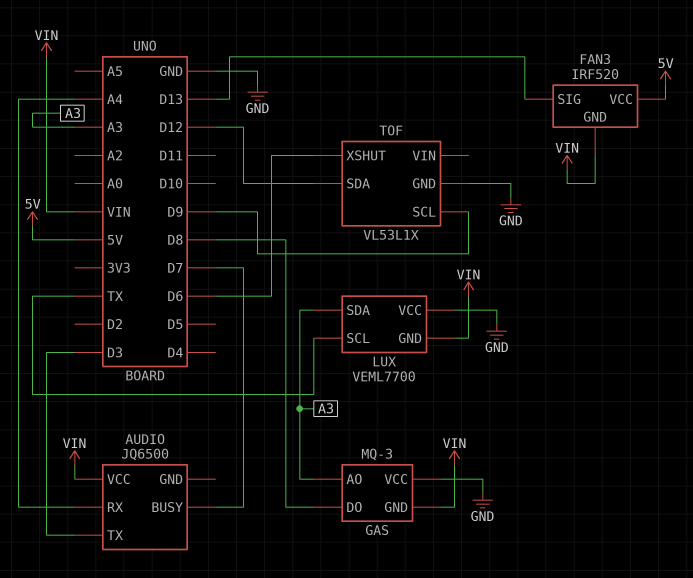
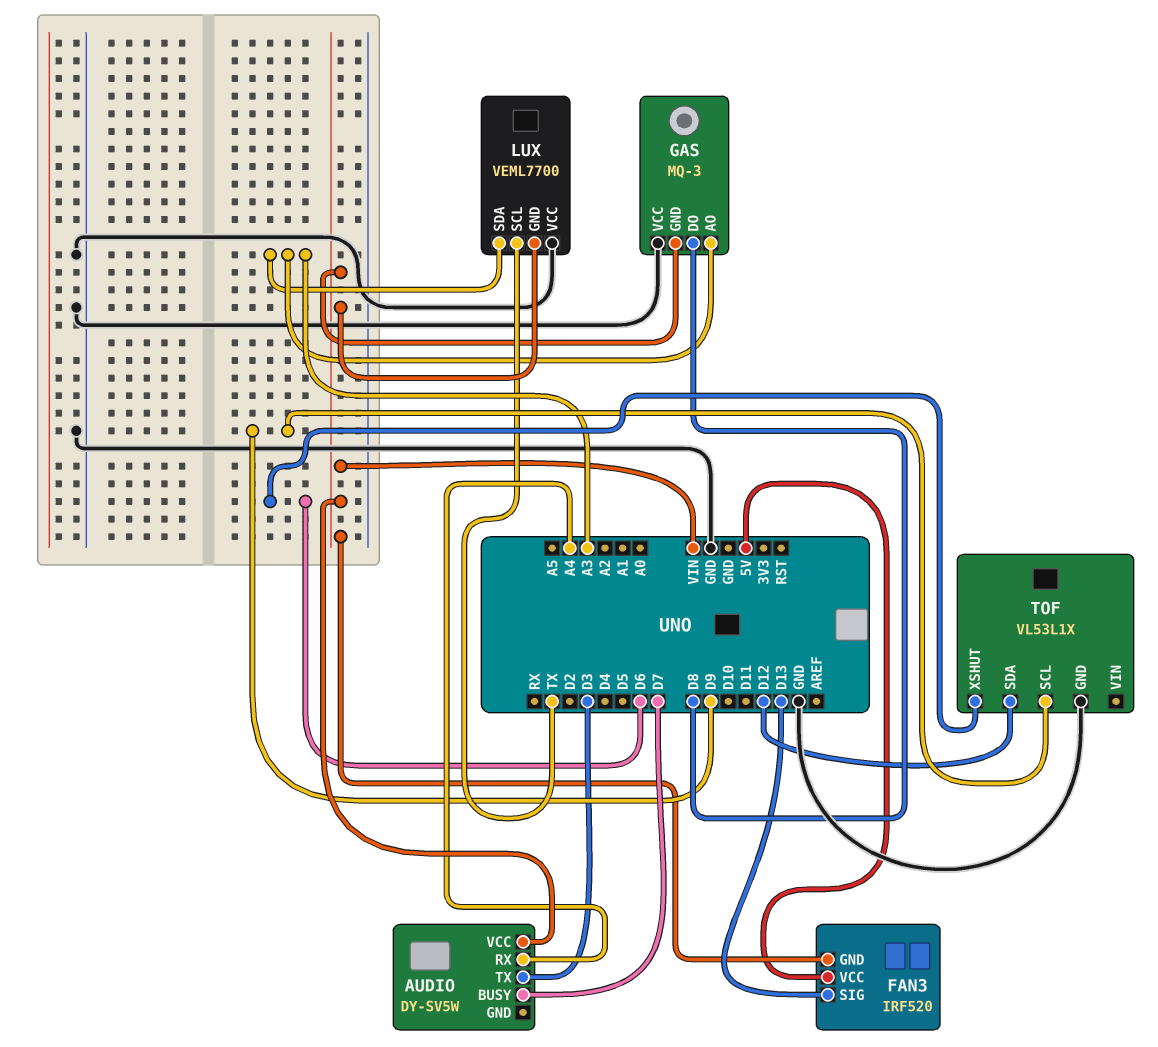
AUDIO: JQ6500 -> DY-SV5W

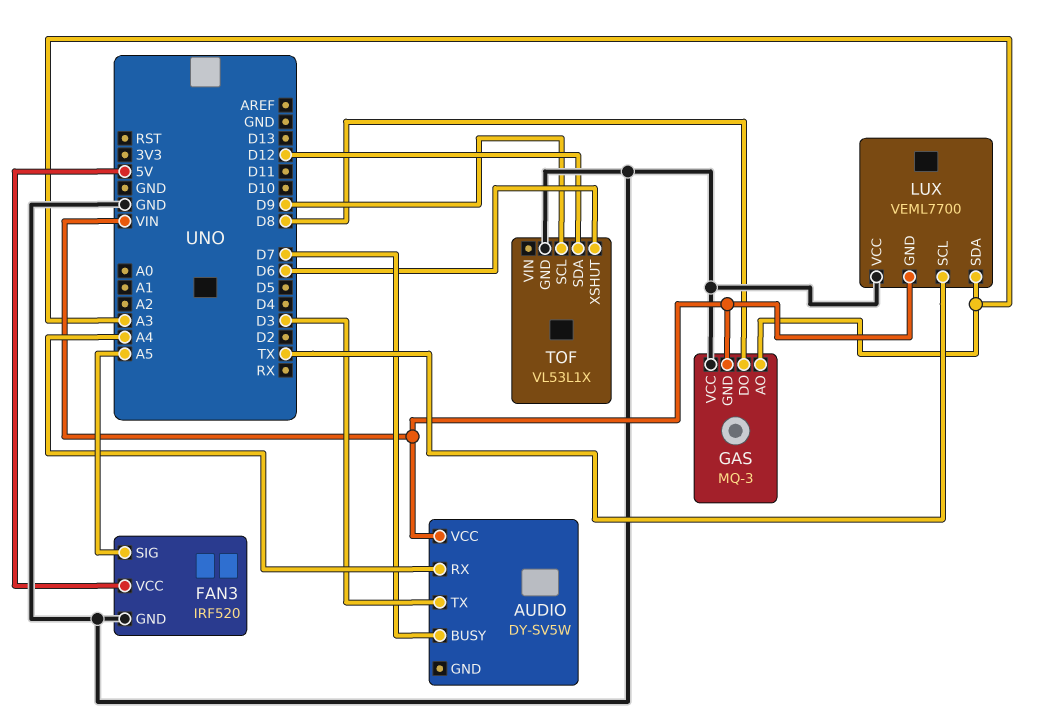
FAN3 pin GND: VIN -> GND
FAN3 pin SIG: D13 -> A5

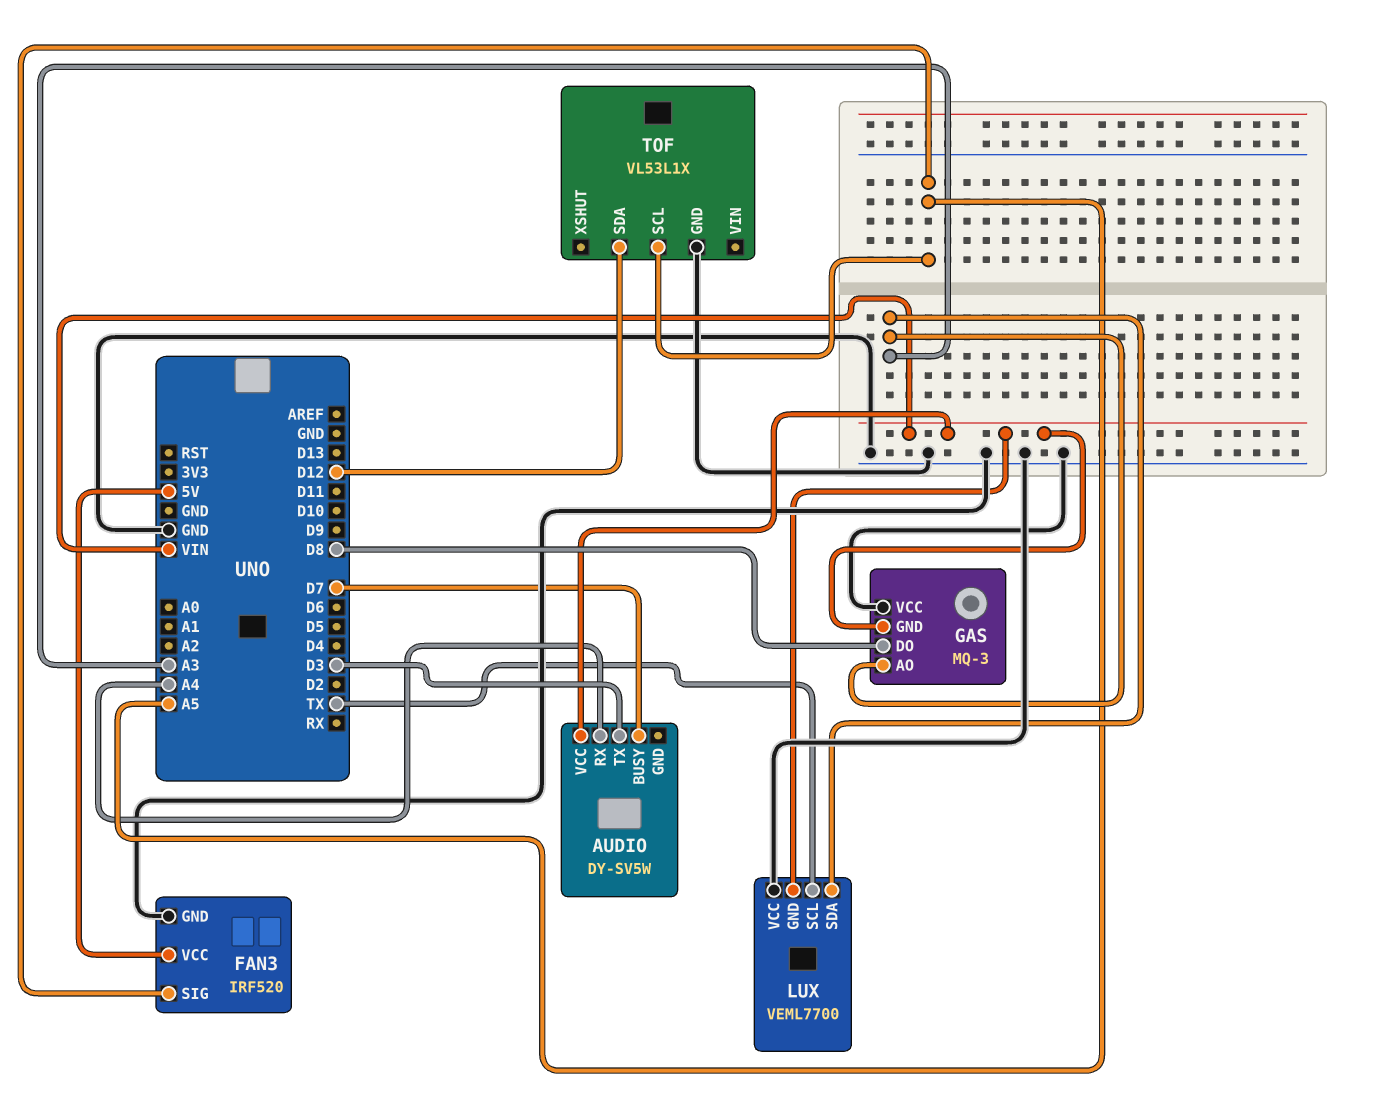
TOF pin SCL: D9 -> A5
TOF pin XSHUT: D6 -> none

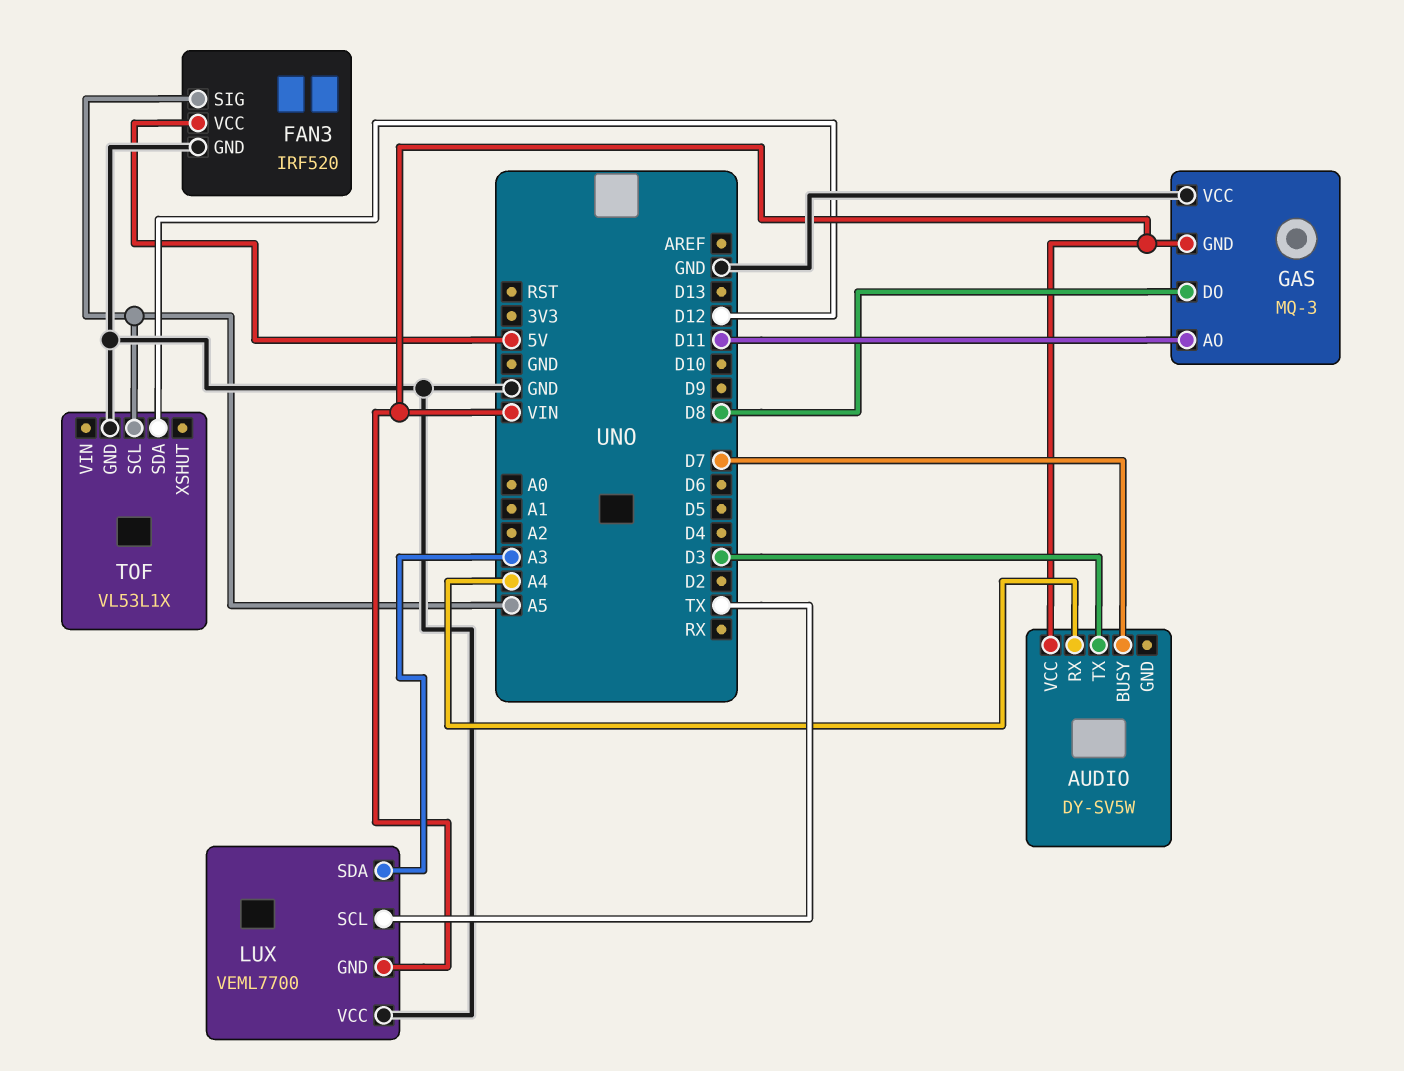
GAS pin AO: A3 -> D11

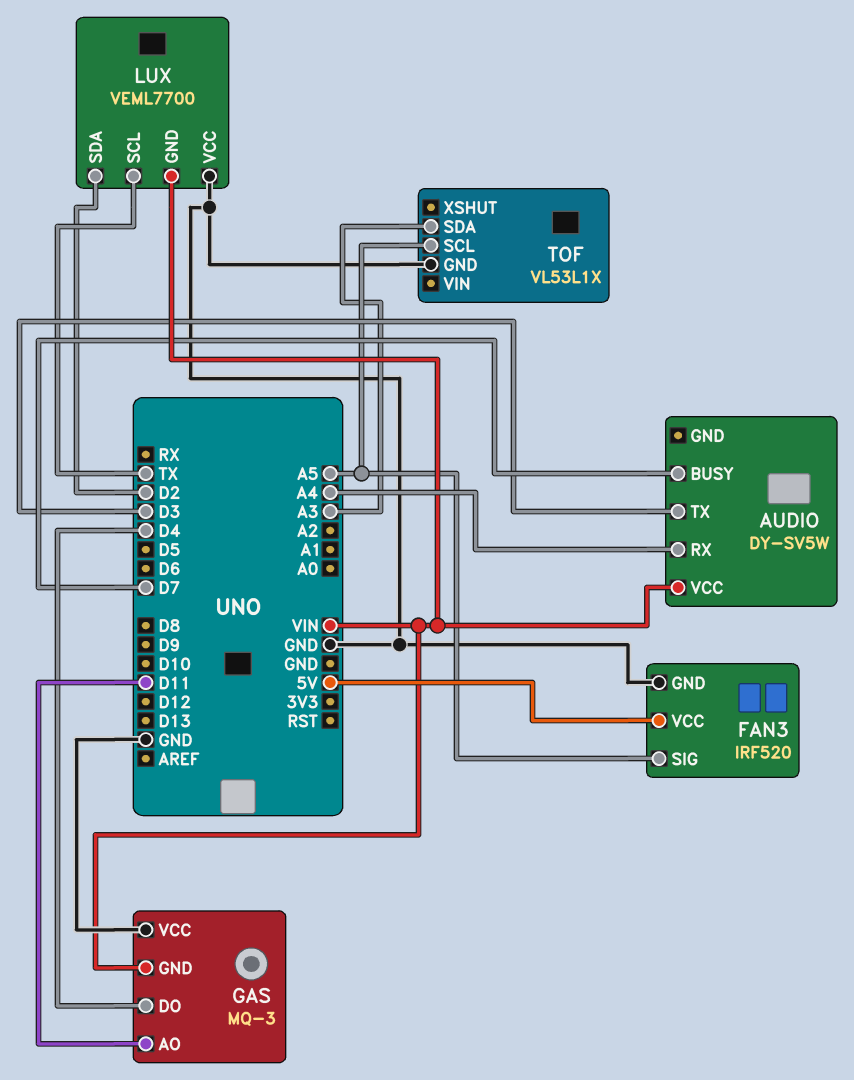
GAS pin DO: D8 -> D4
LUX pin SDA: A3 -> D2
TOF pin SDA: D12 -> A3

